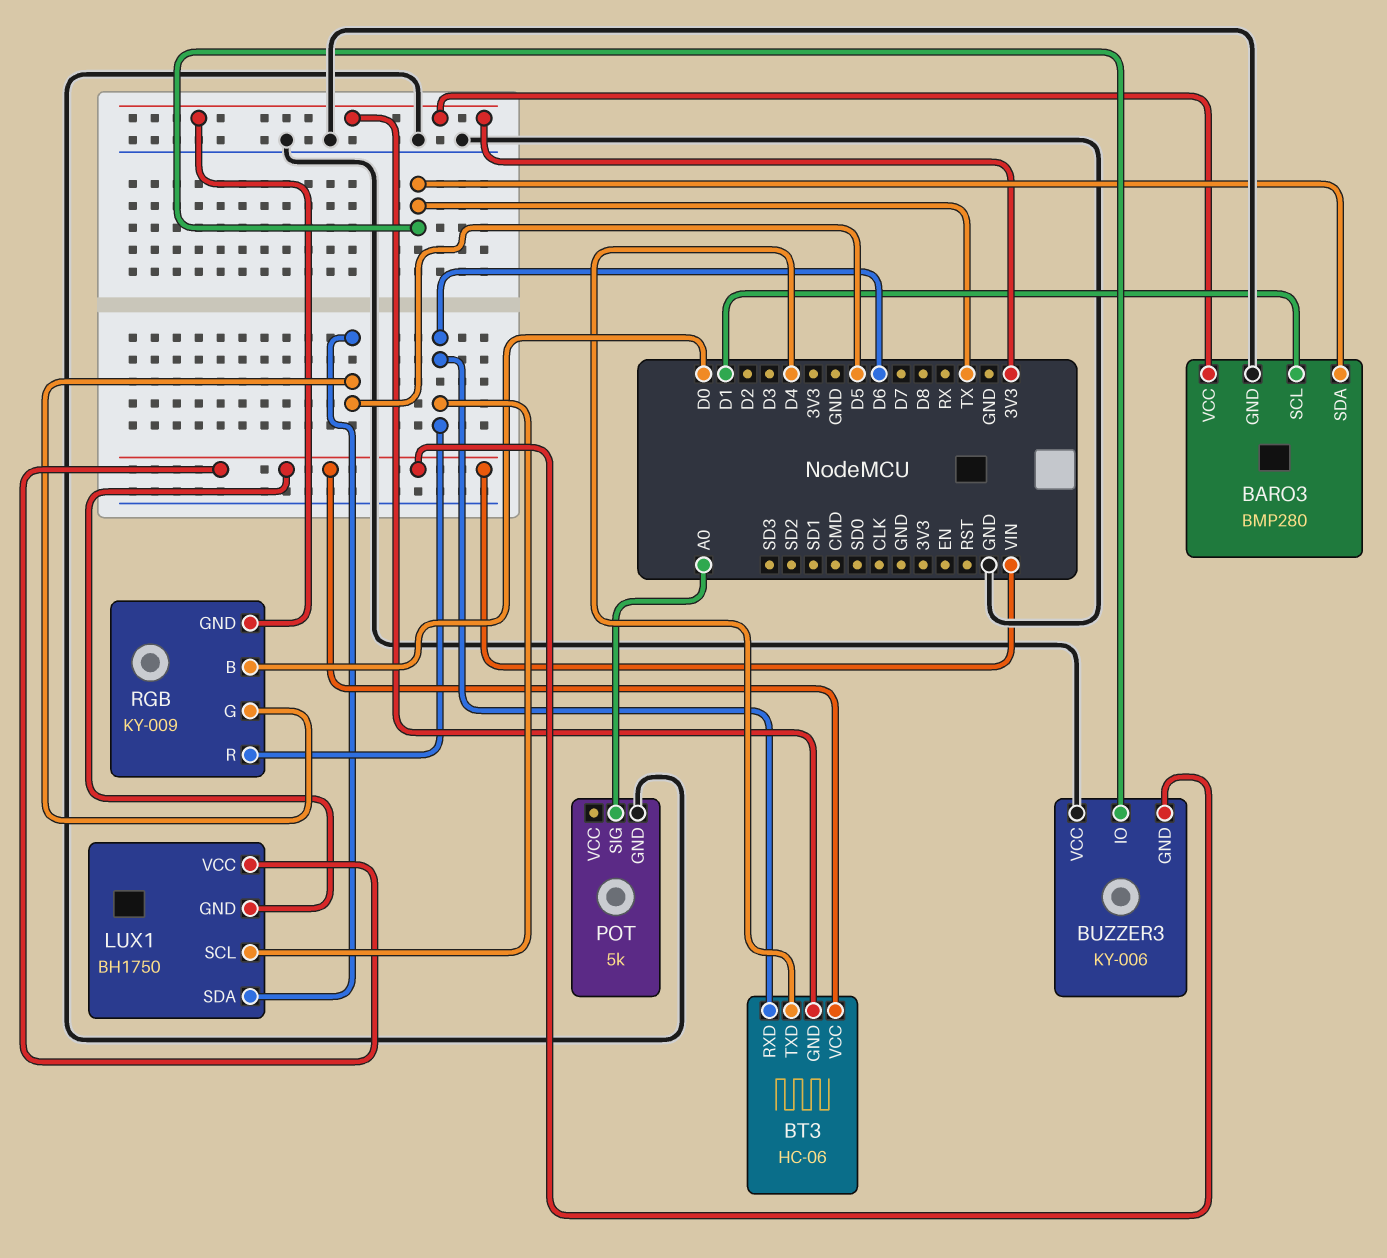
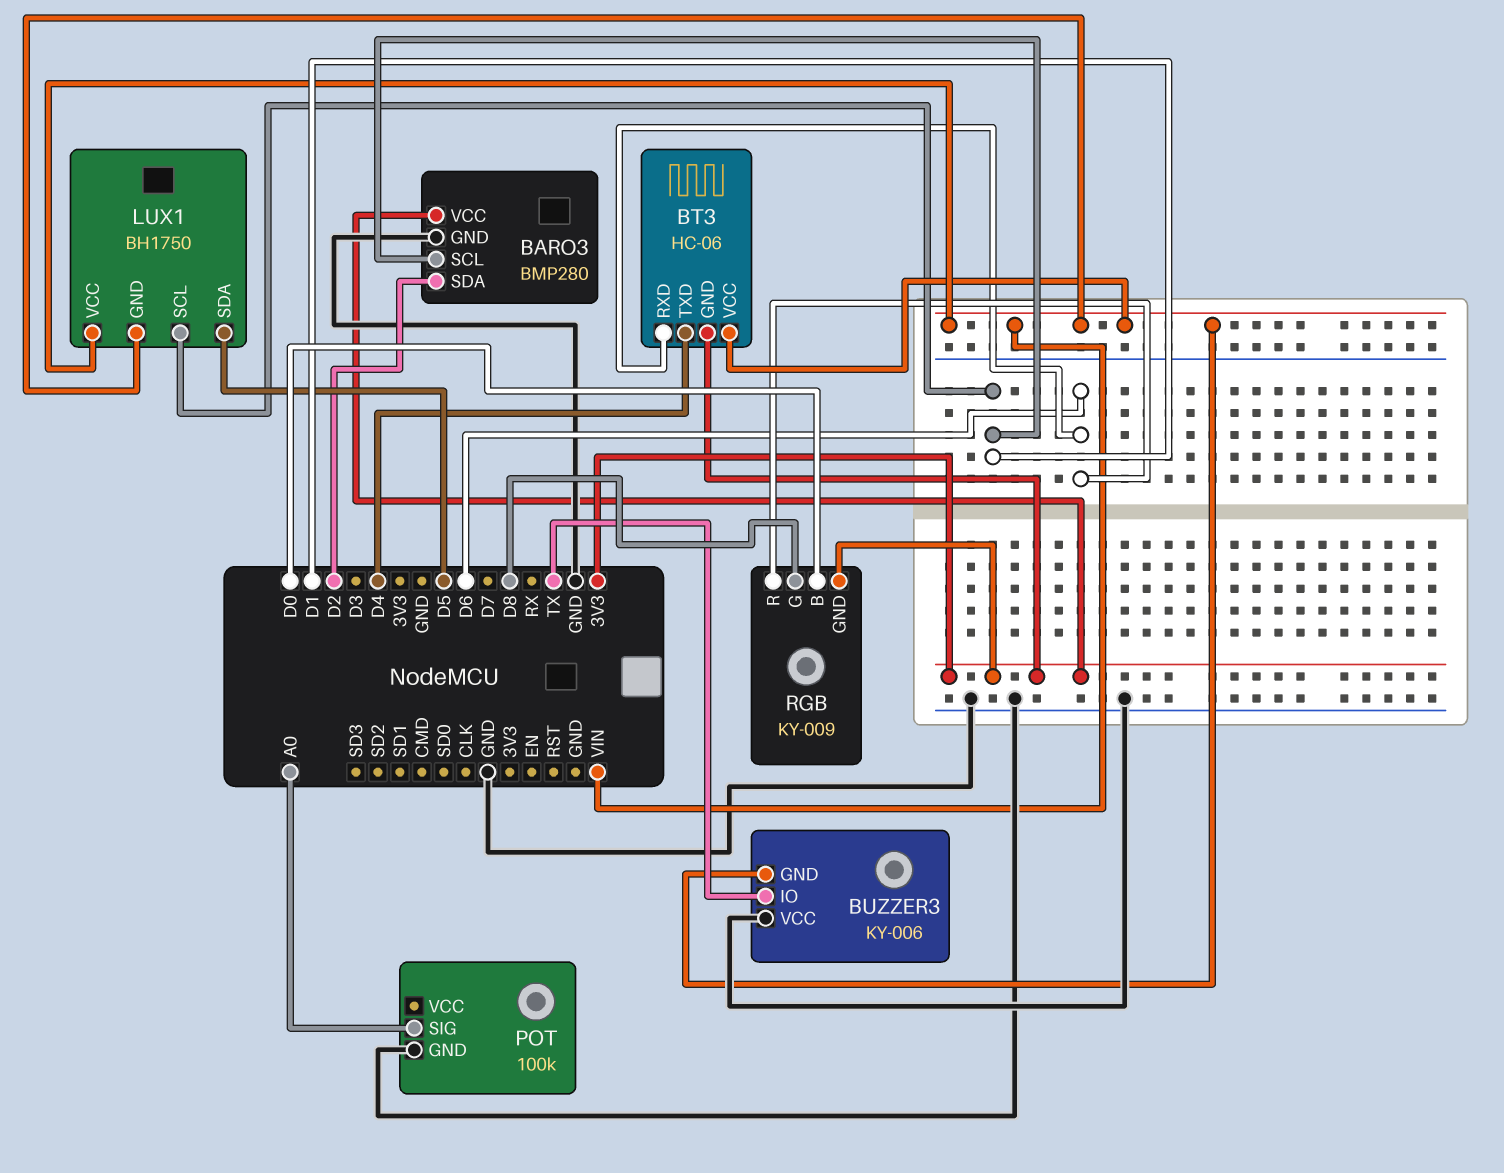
BARO3 pin SDA: TX -> D2
LUX1 pin SCL: D6 -> D1
POT: 5k -> 100k
RGB pin G: D5 -> D8

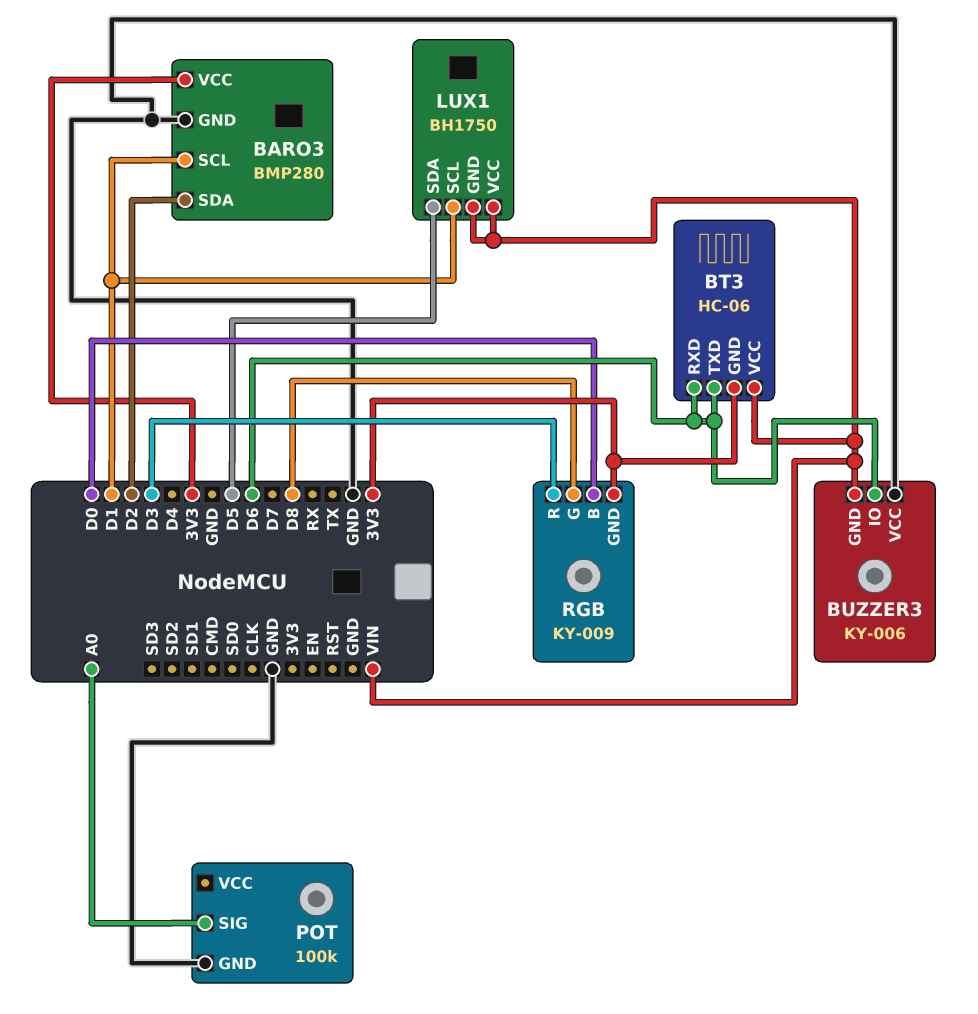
BT3 pin TXD: D4 -> D6
BUZZER3 pin IO: TX -> D6
RGB pin R: D6 -> D3

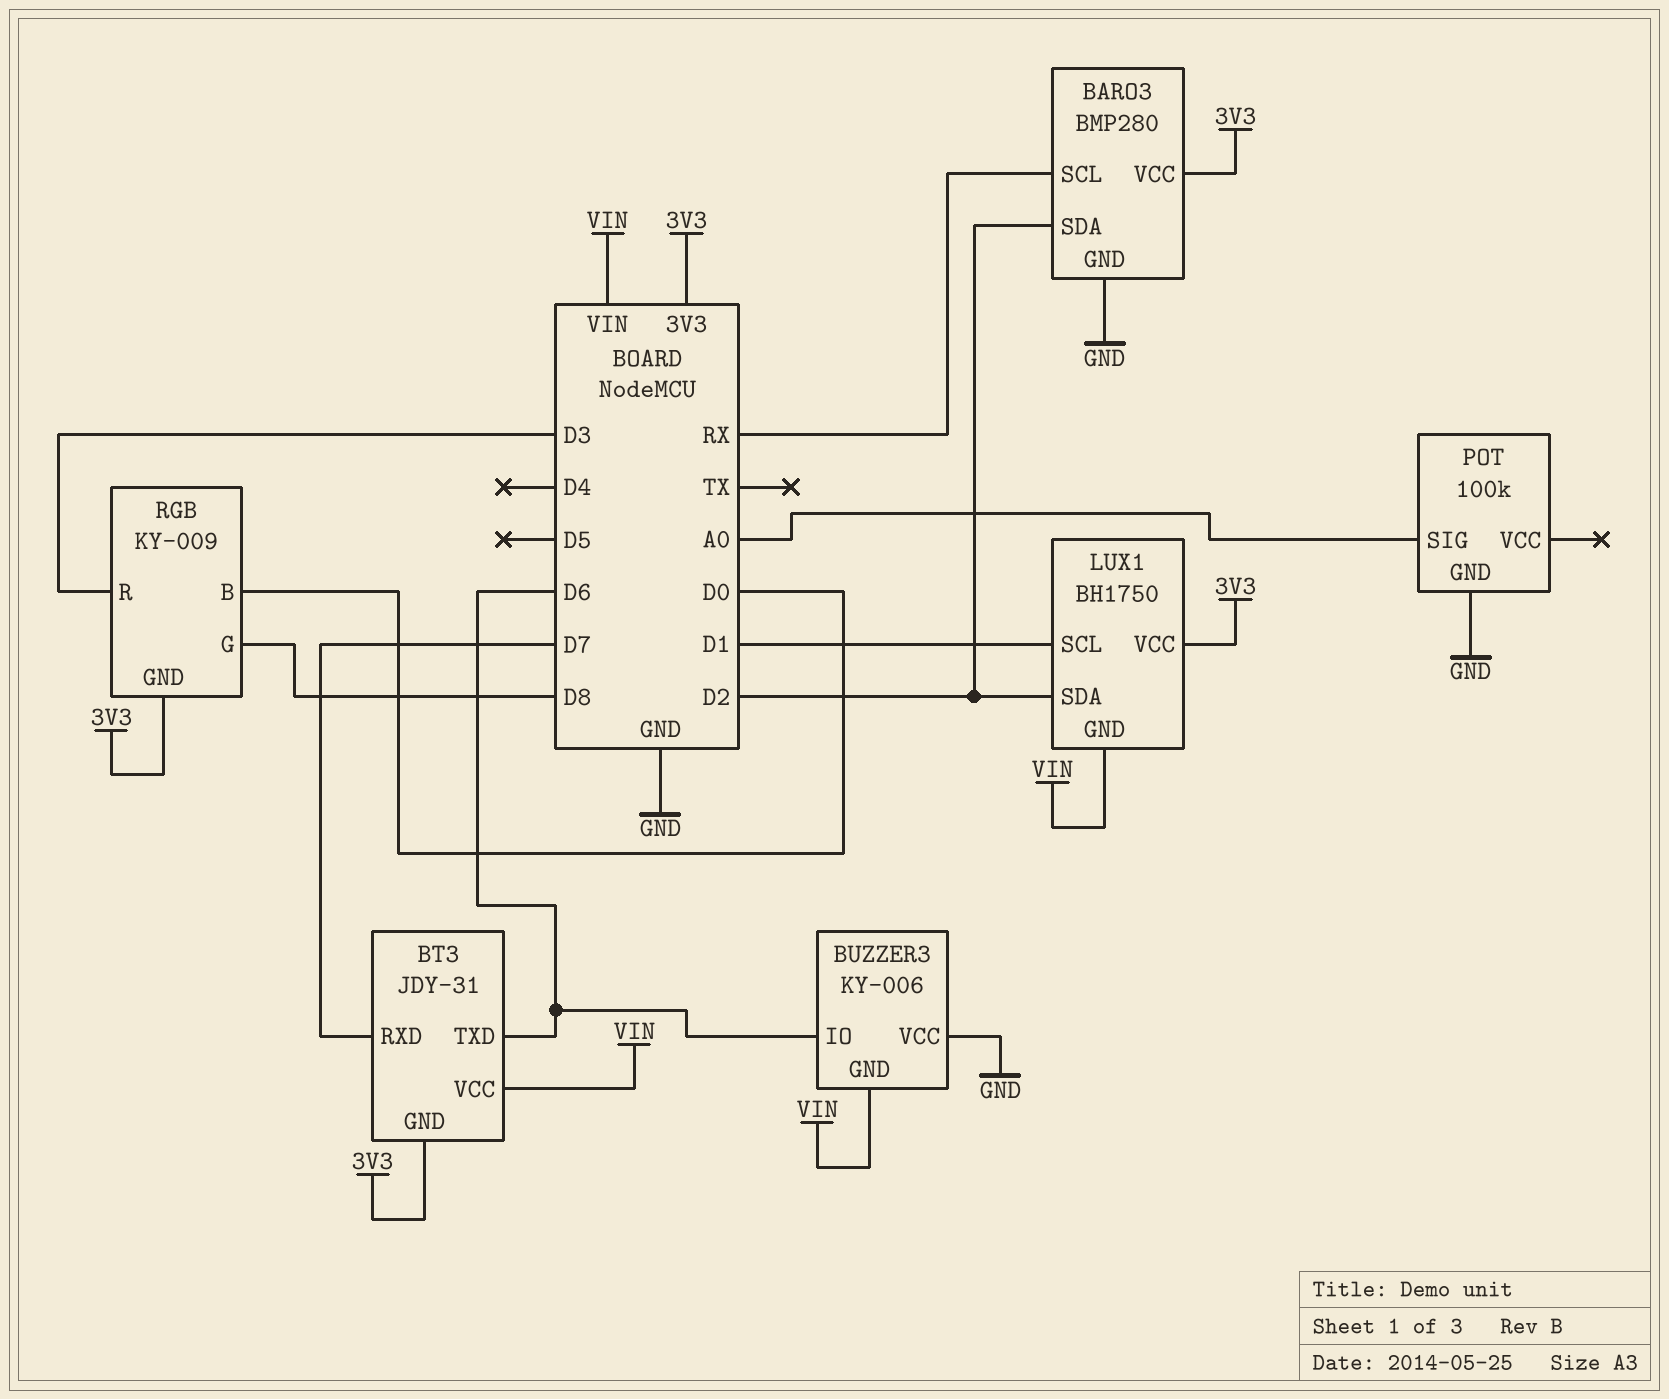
BARO3 pin SCL: D1 -> RX
BT3: HC-06 -> JDY-31
BT3 pin RXD: D6 -> D7
LUX1 pin SDA: D5 -> D2
LUX1 pin VCC: VIN -> 3V3

